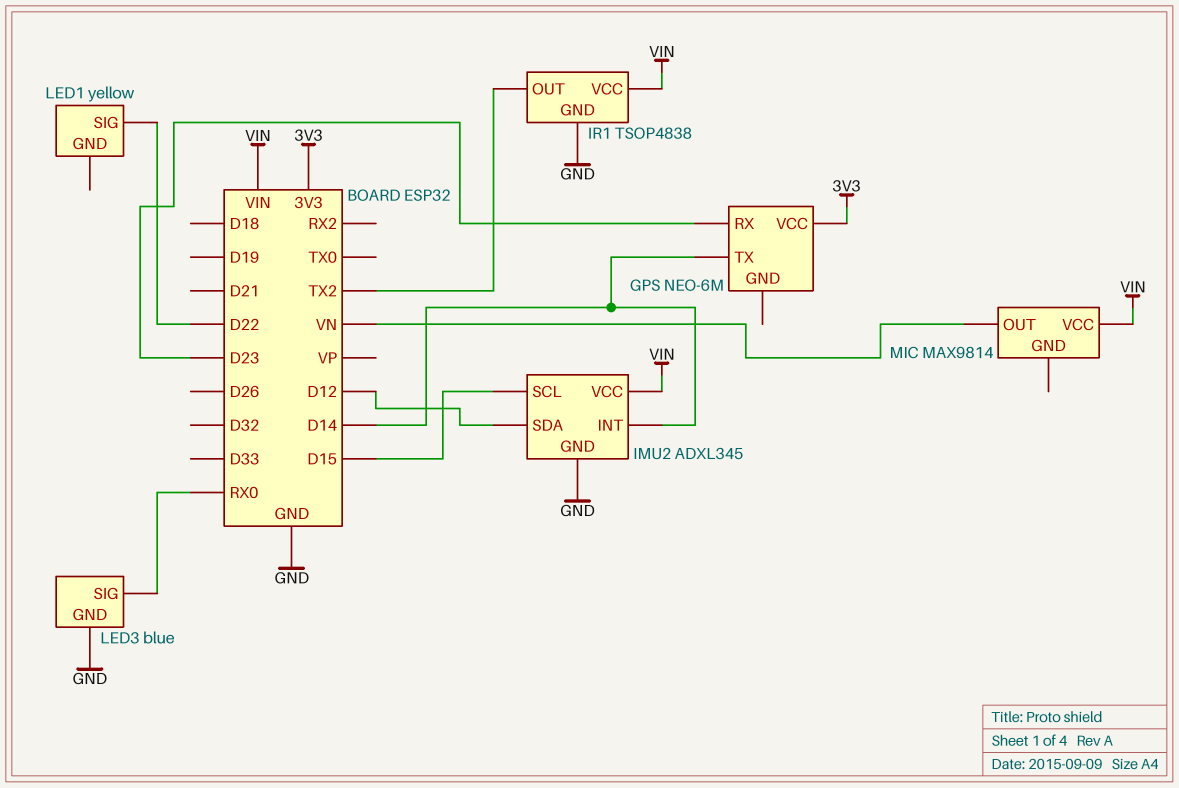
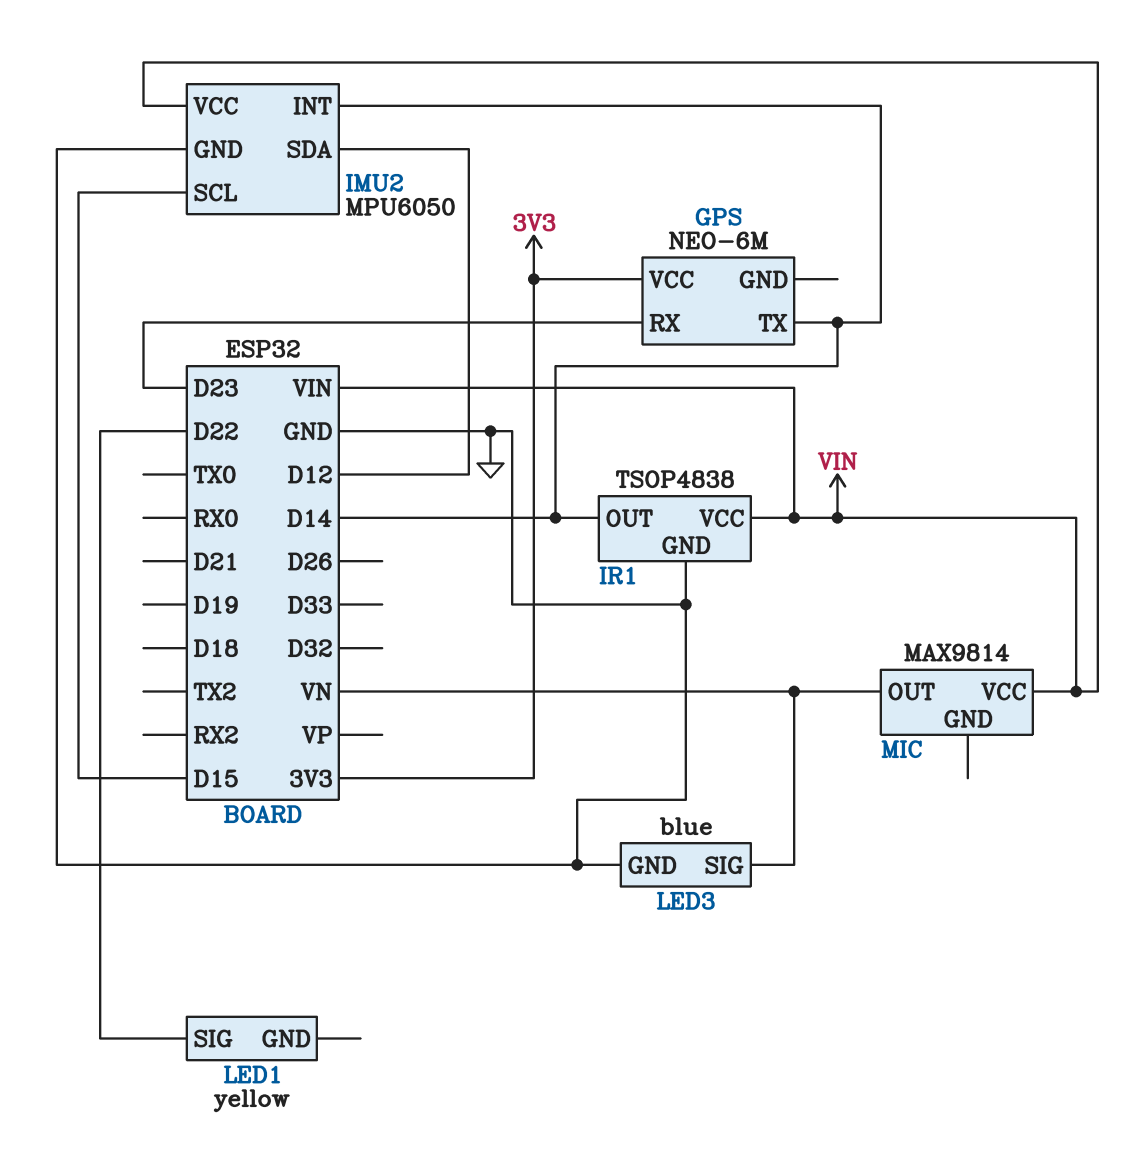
IMU2: ADXL345 -> MPU6050
IR1 pin OUT: TX2 -> D14
LED3 pin SIG: RX0 -> VN

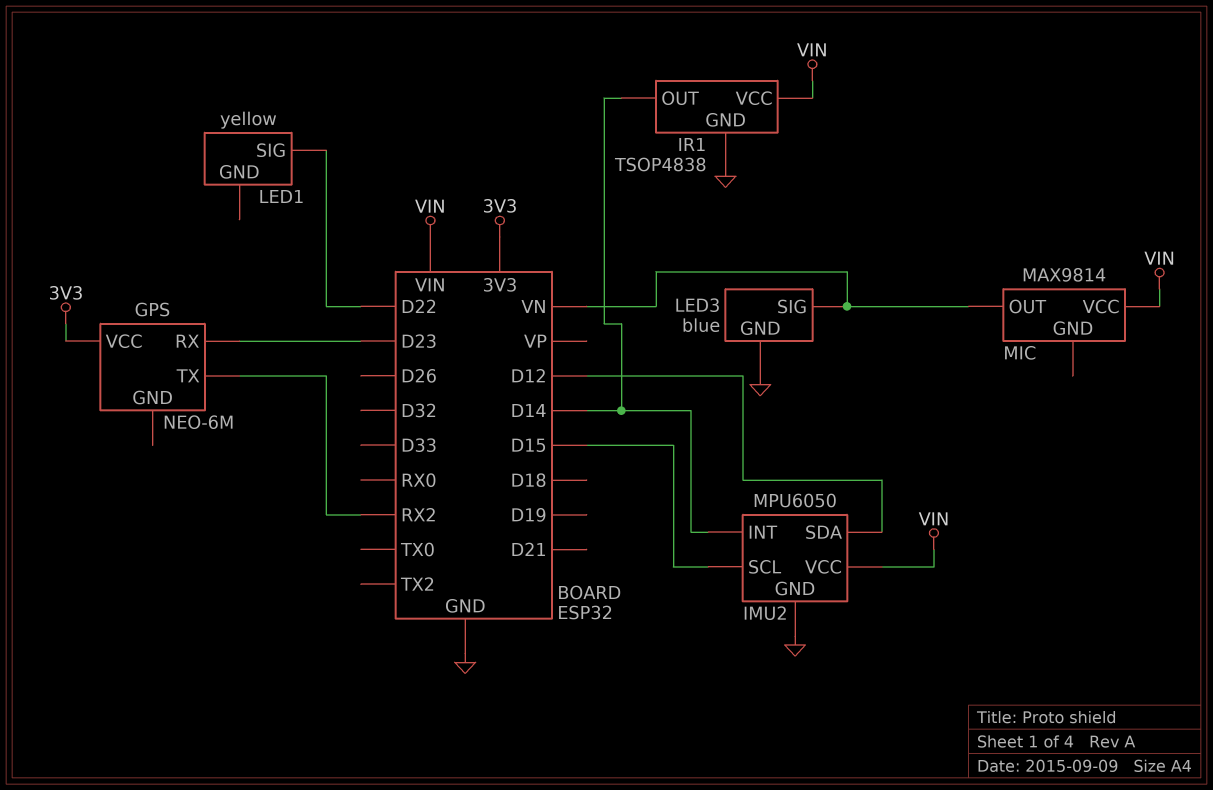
GPS pin TX: D14 -> RX2

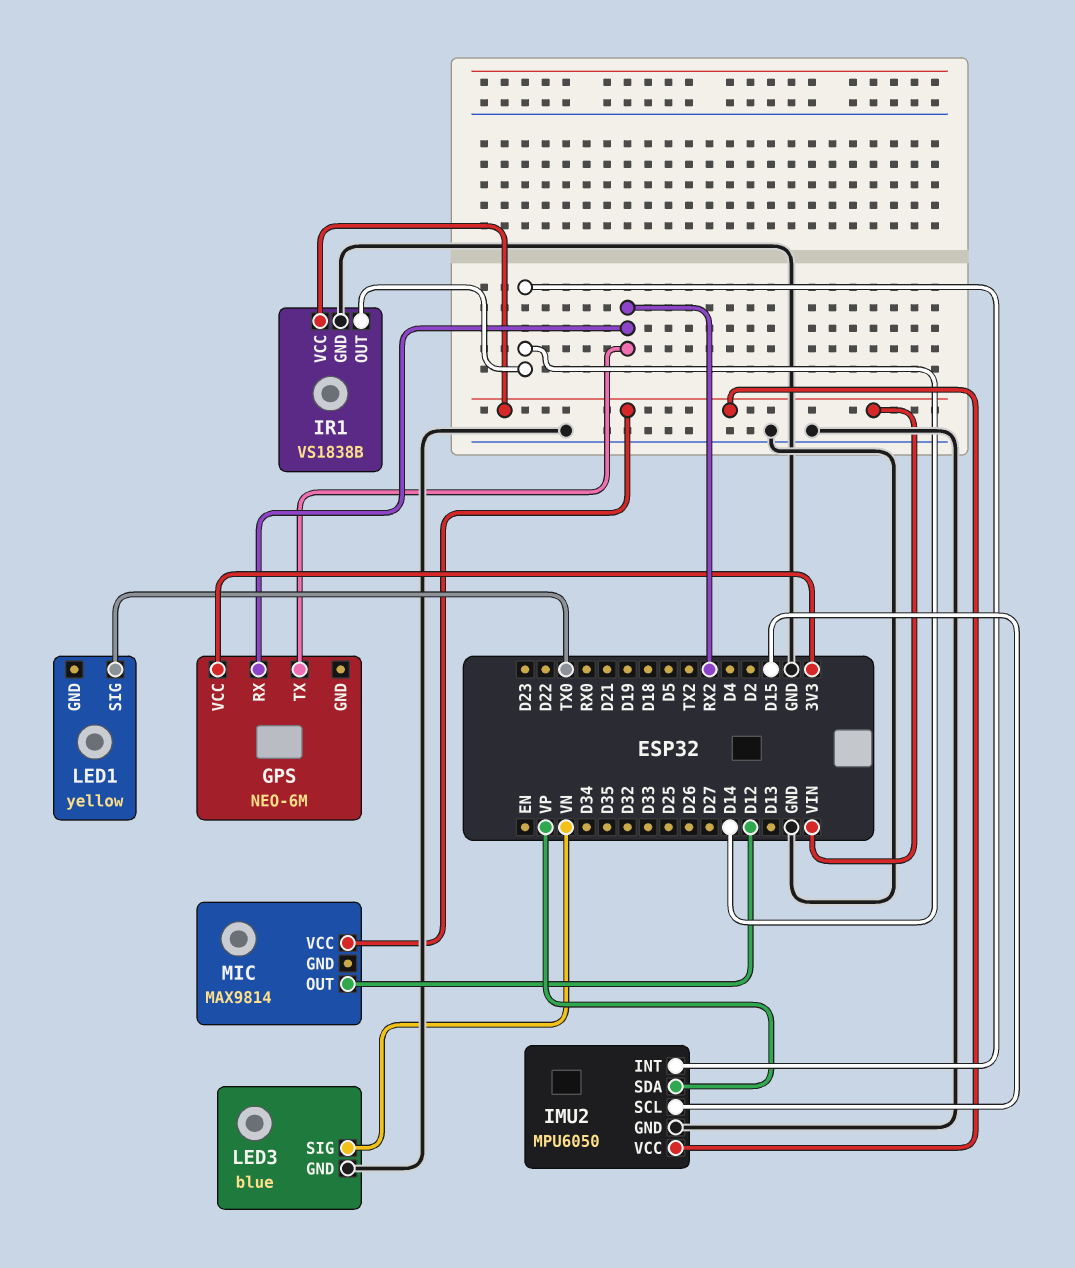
GPS pin RX: D23 -> RX2
IMU2 pin SDA: D12 -> VP
IR1: TSOP4838 -> VS1838B
LED1 pin SIG: D22 -> TX0
MIC pin OUT: VN -> D12

